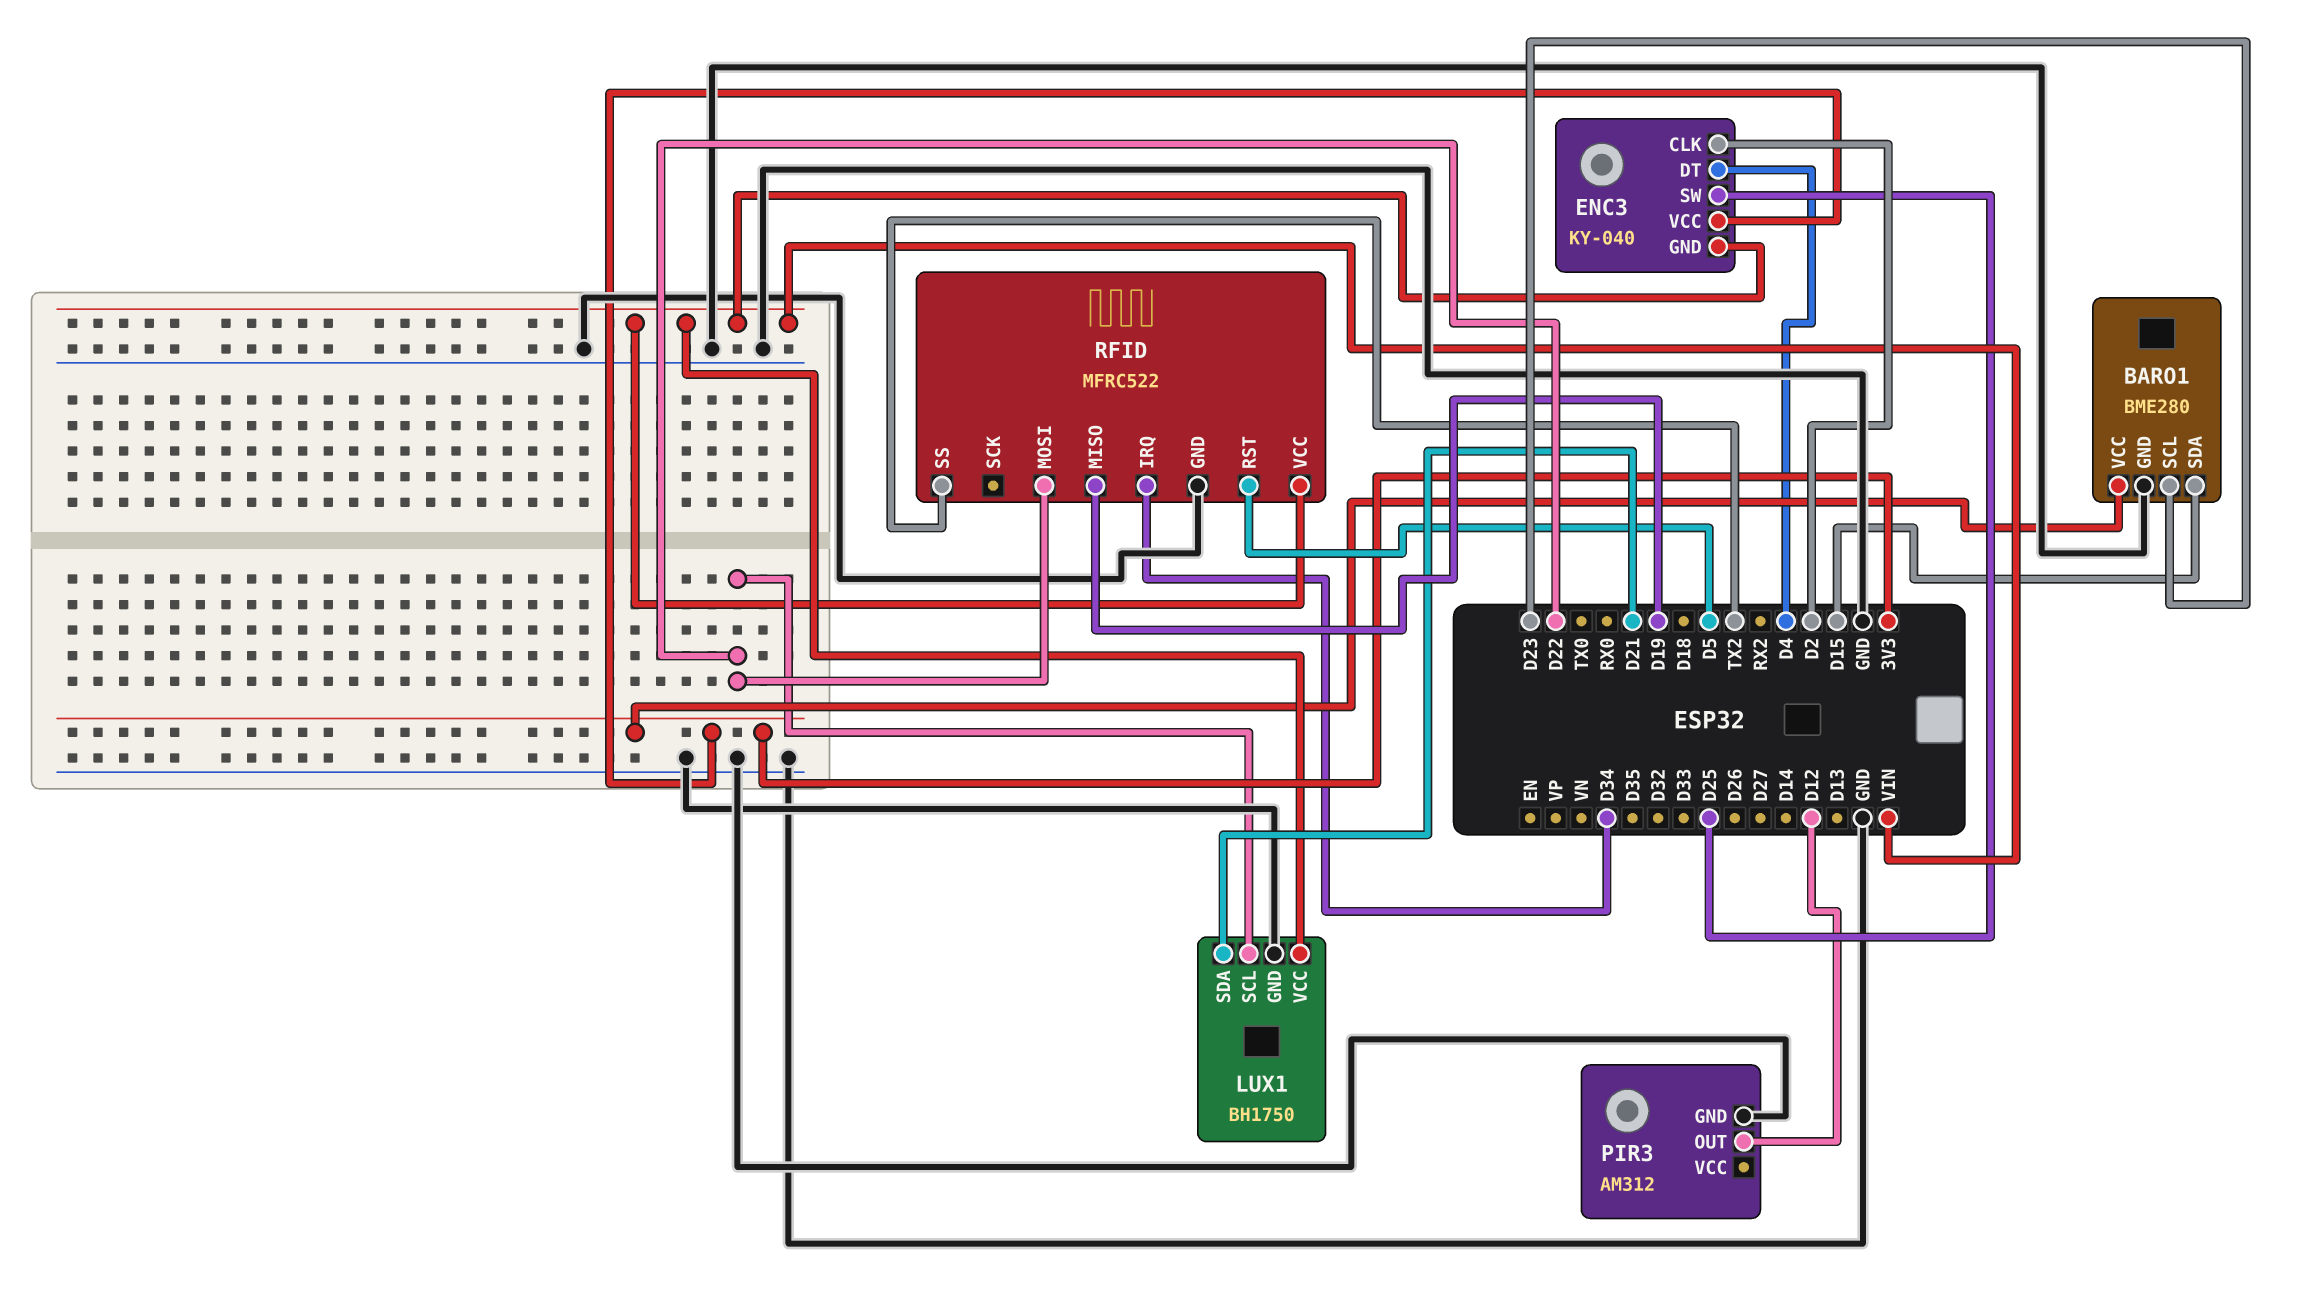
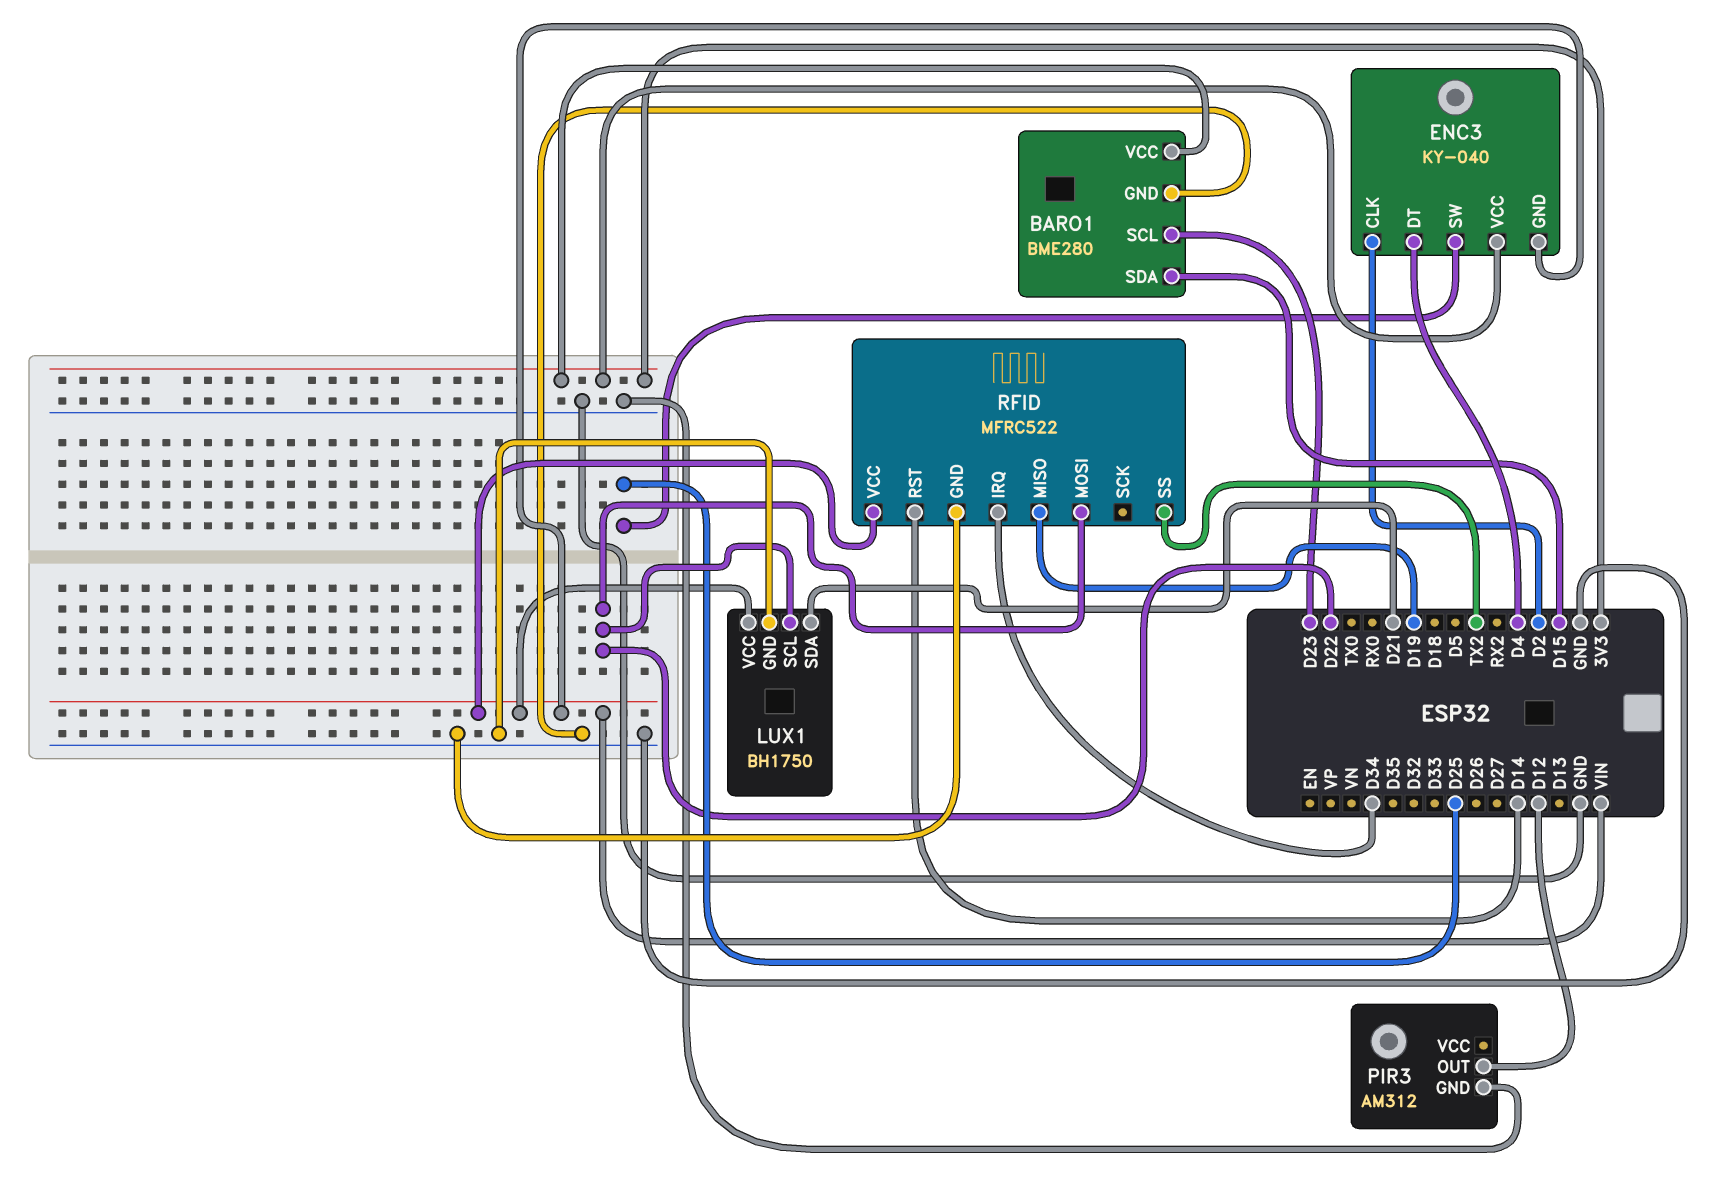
RFID pin RST: D5 -> D14

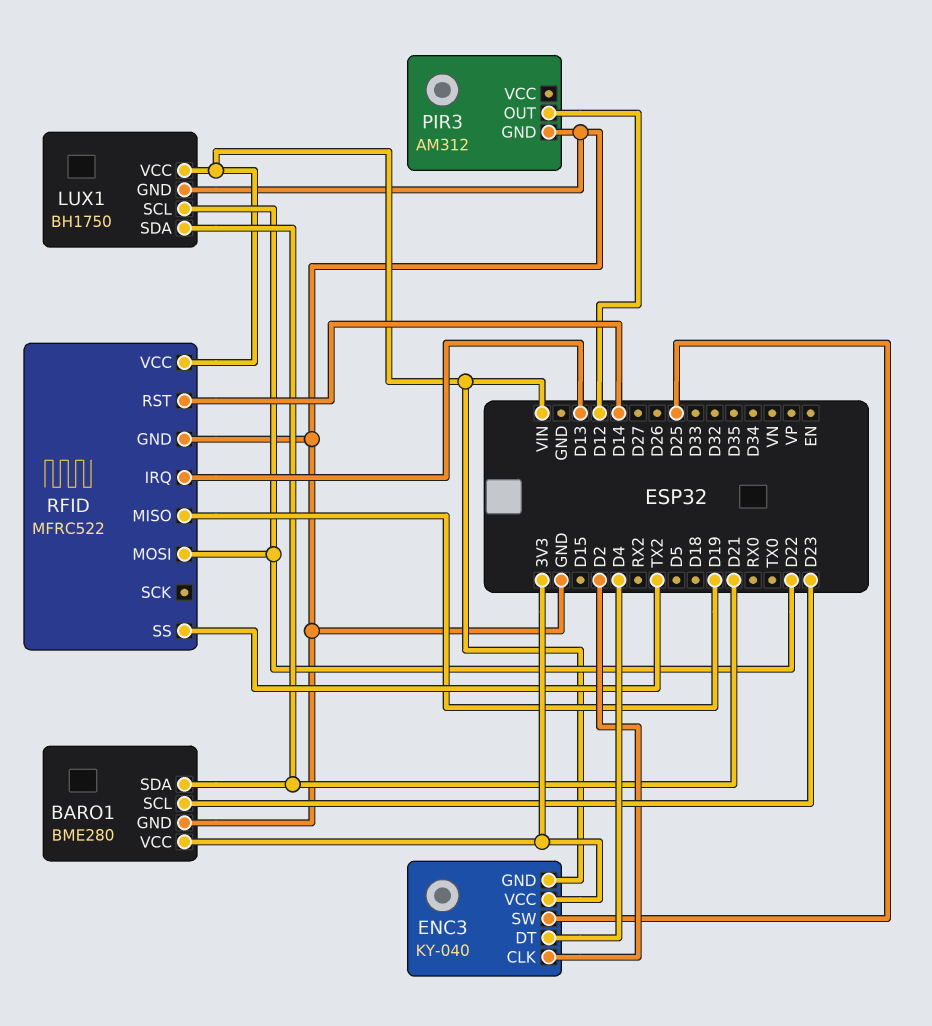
BARO1 pin SDA: D15 -> D21
RFID pin IRQ: D34 -> D13

